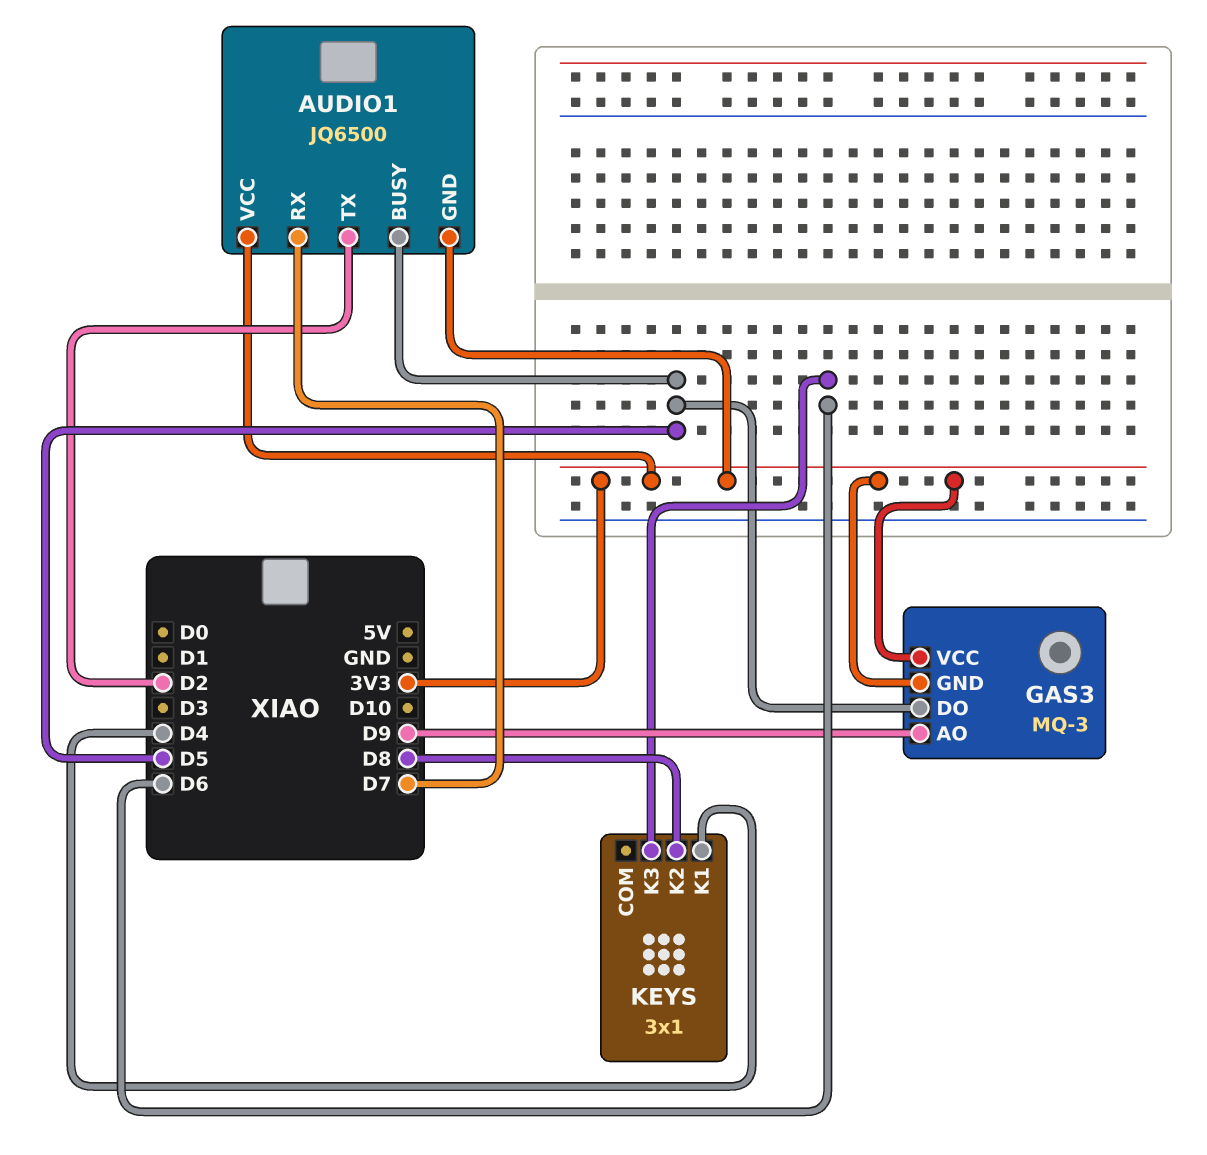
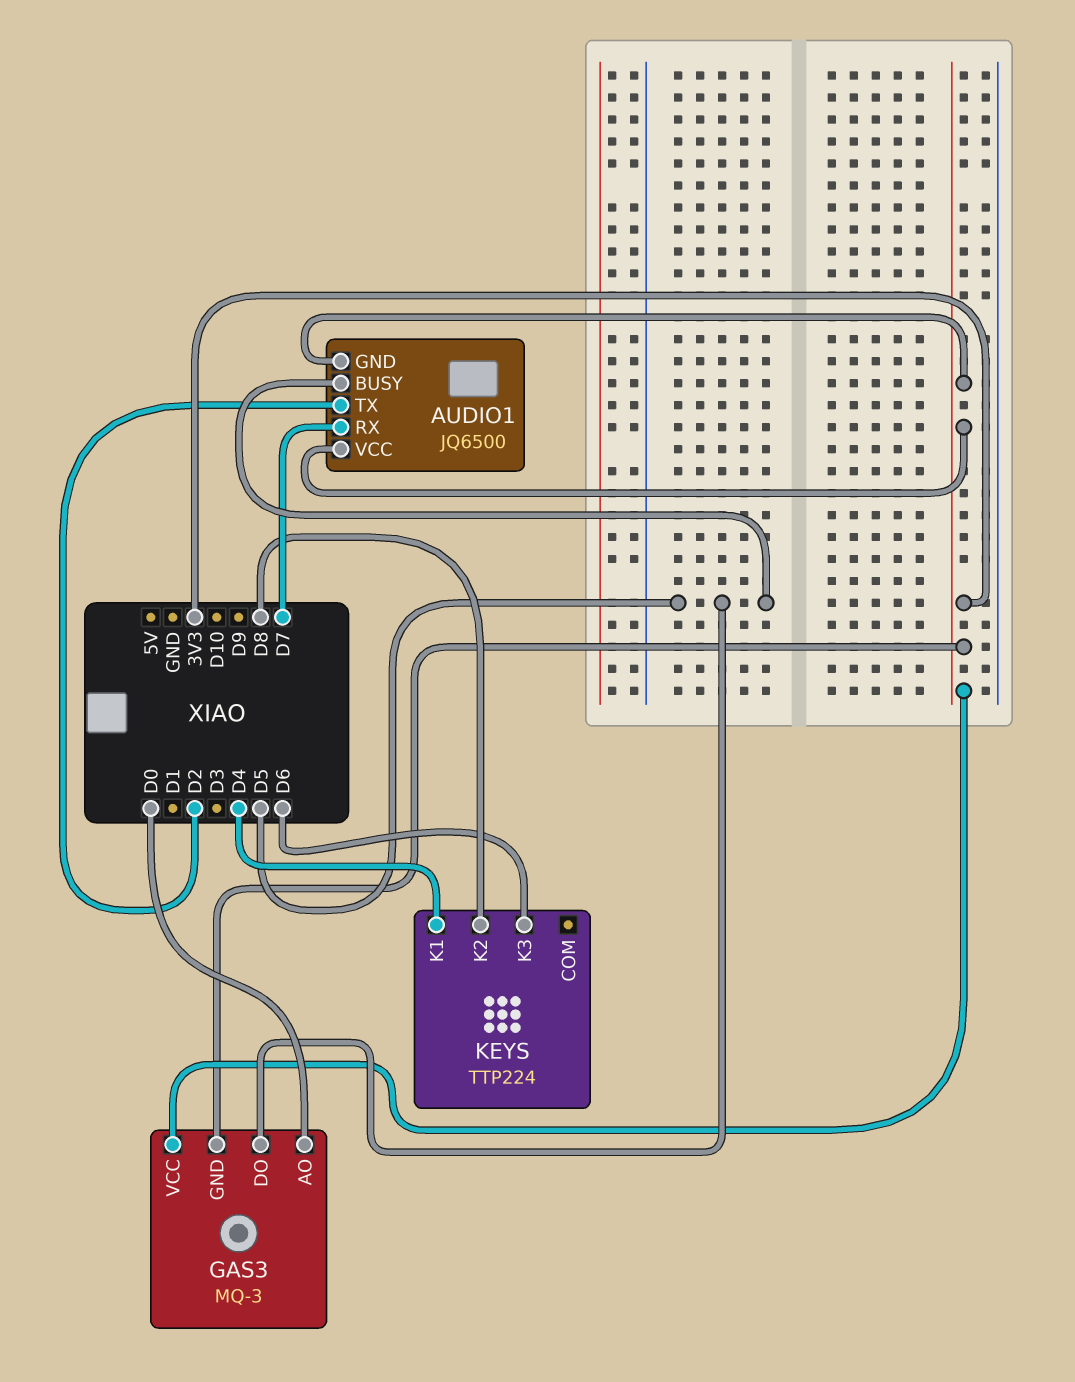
GAS3 pin AO: D9 -> D0
KEYS: 3x1 -> TTP224

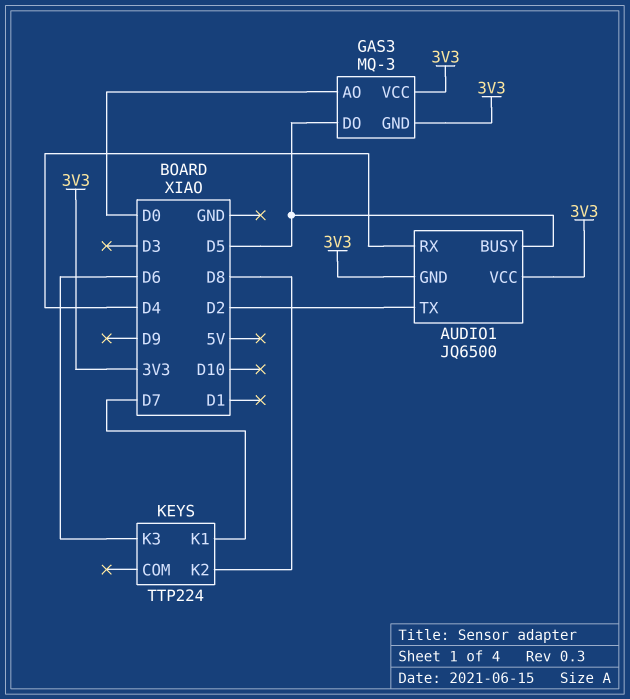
AUDIO1 pin RX: D7 -> D4
KEYS pin K1: D4 -> D7

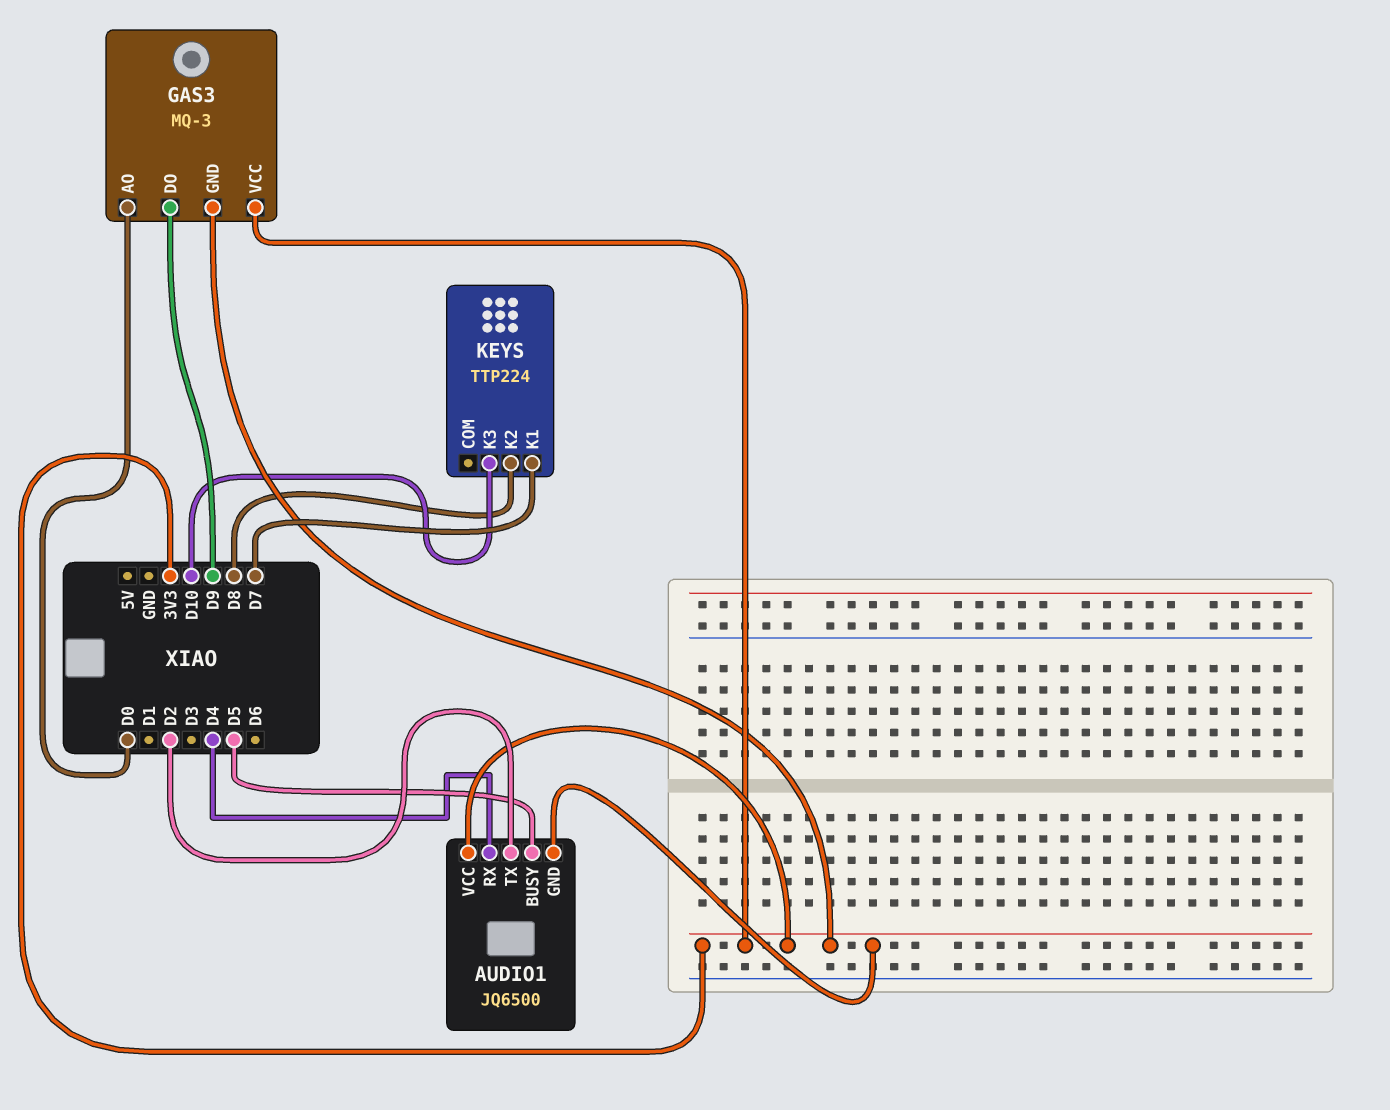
GAS3 pin DO: D5 -> D9
KEYS pin K3: D6 -> D10

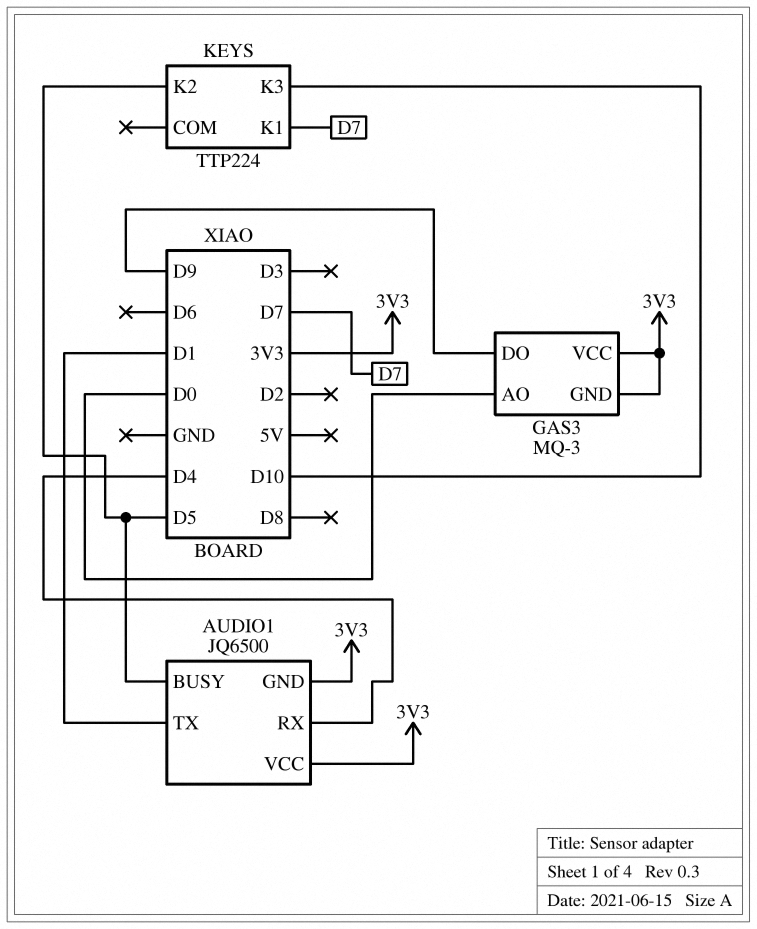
AUDIO1 pin TX: D2 -> D1
KEYS pin K2: D8 -> D5

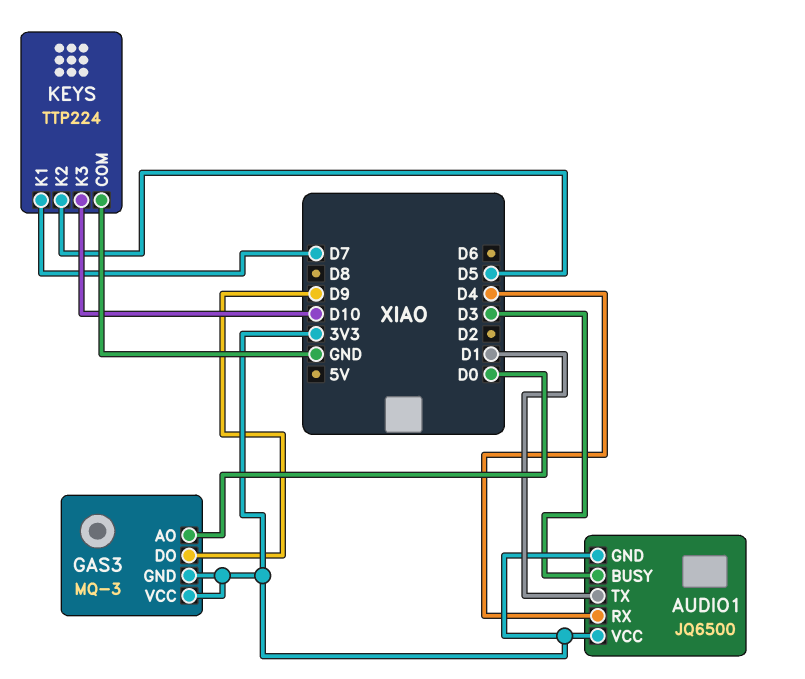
AUDIO1 pin BUSY: D5 -> D3
KEYS pin COM: none -> GND

